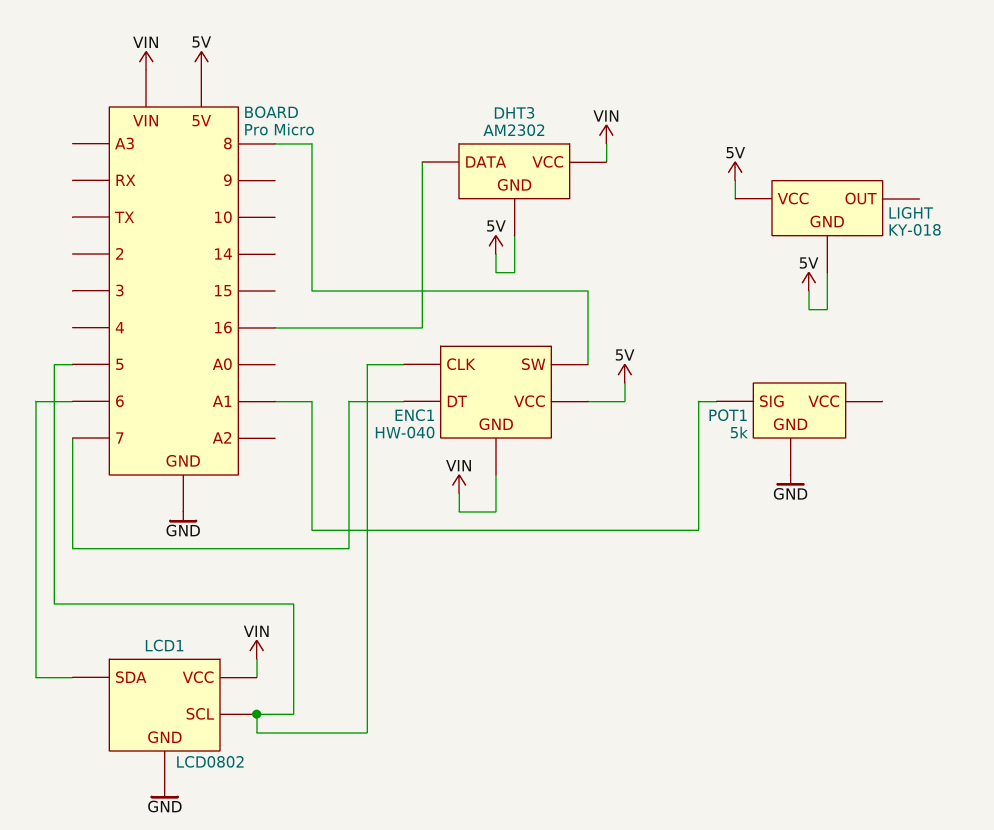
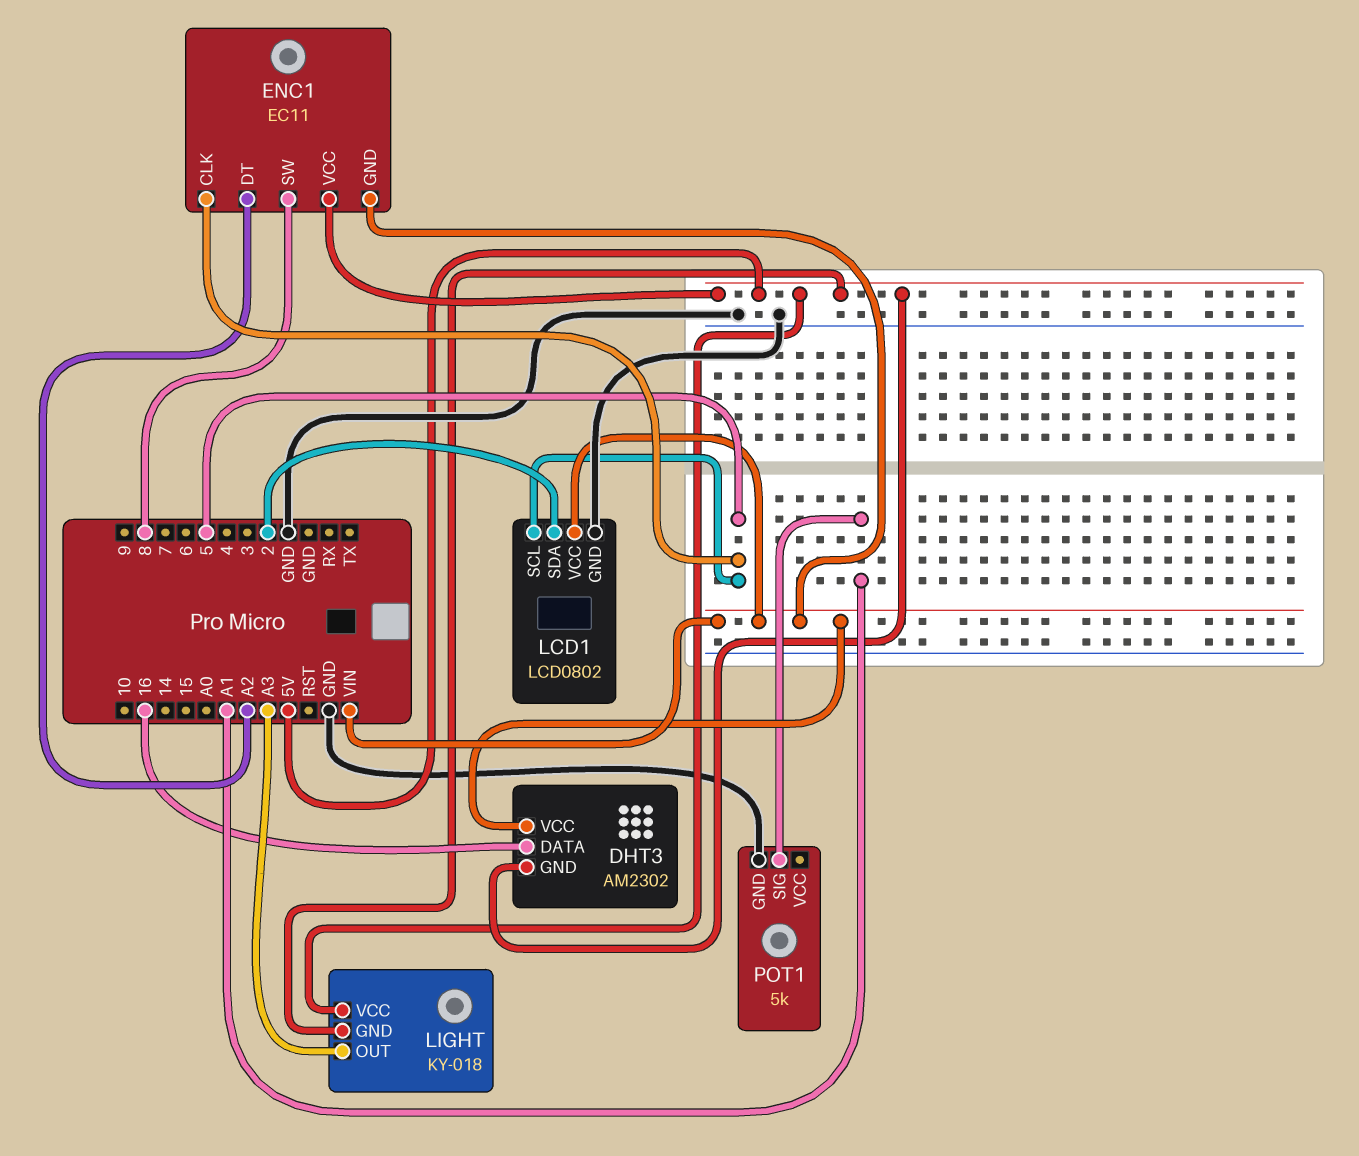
ENC1: HW-040 -> EC11
ENC1 pin DT: 7 -> A2
LCD1 pin SDA: 6 -> 2
LIGHT pin OUT: none -> A3

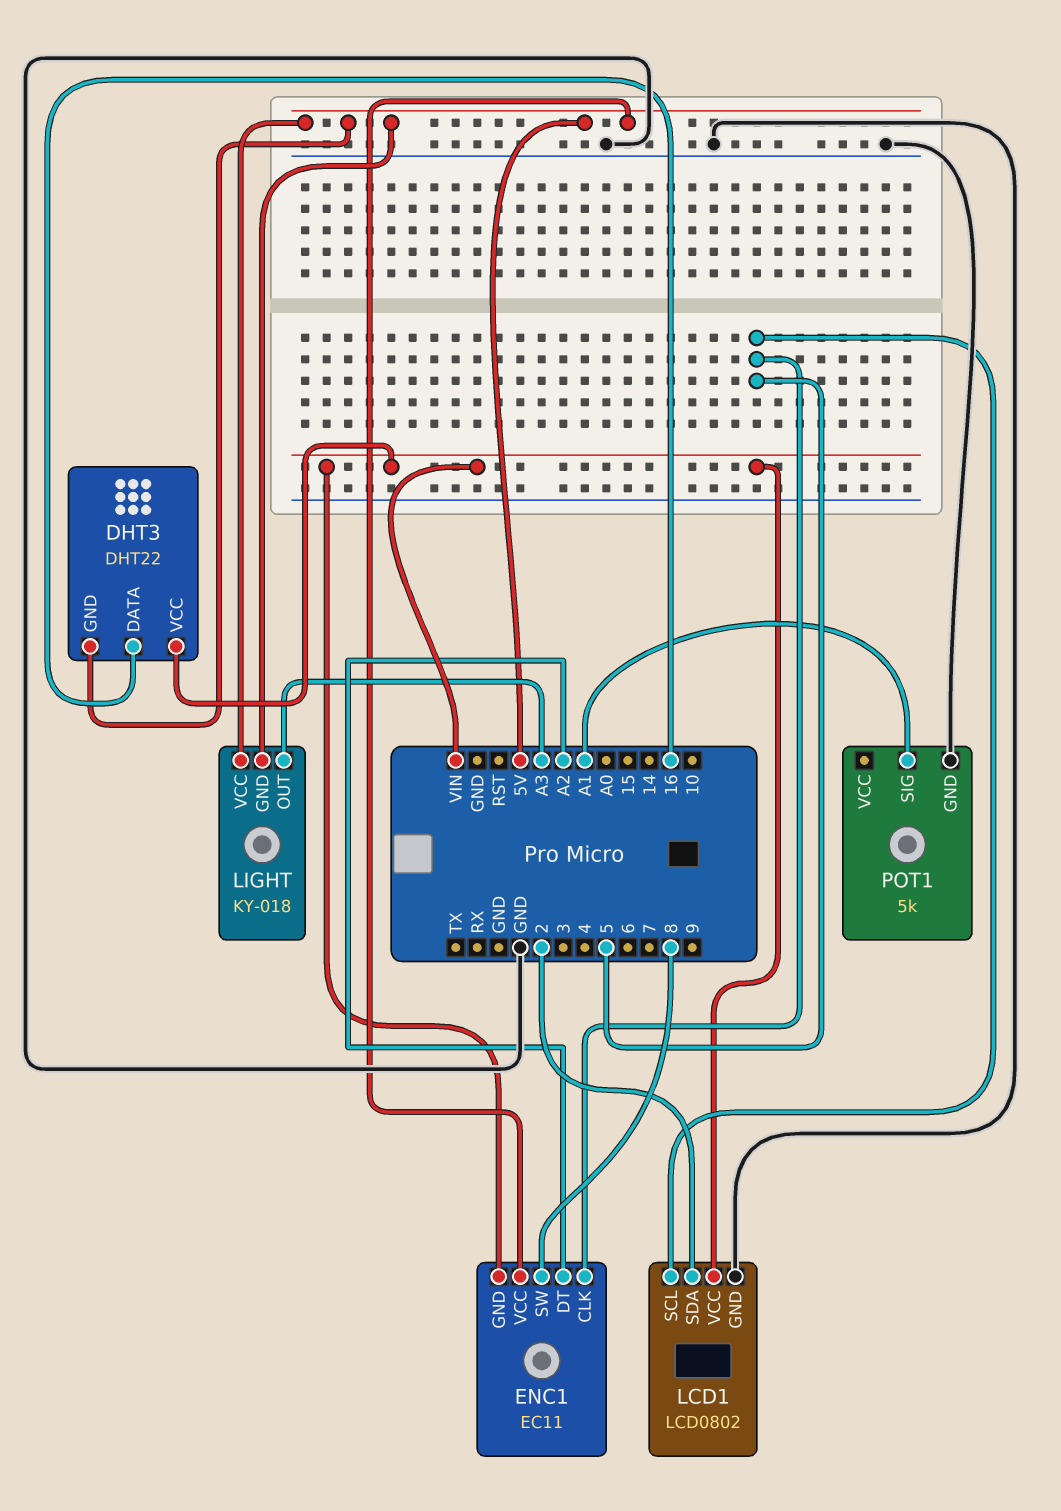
DHT3: AM2302 -> DHT22

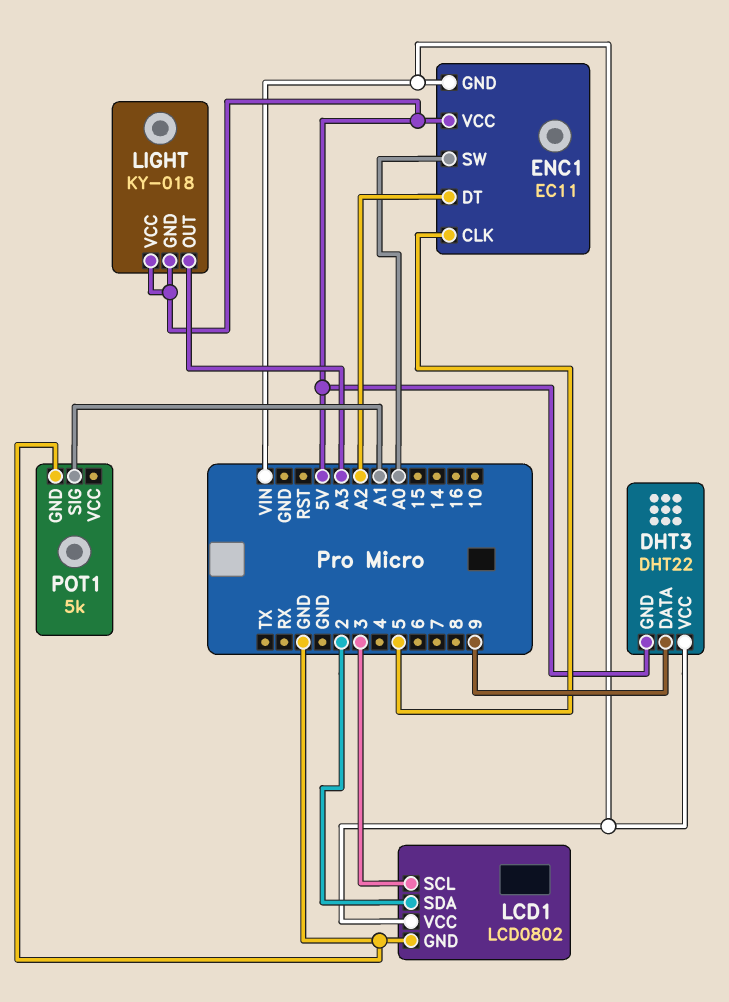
DHT3 pin DATA: 16 -> 9
ENC1 pin SW: 8 -> A0
LCD1 pin SCL: 5 -> 3

